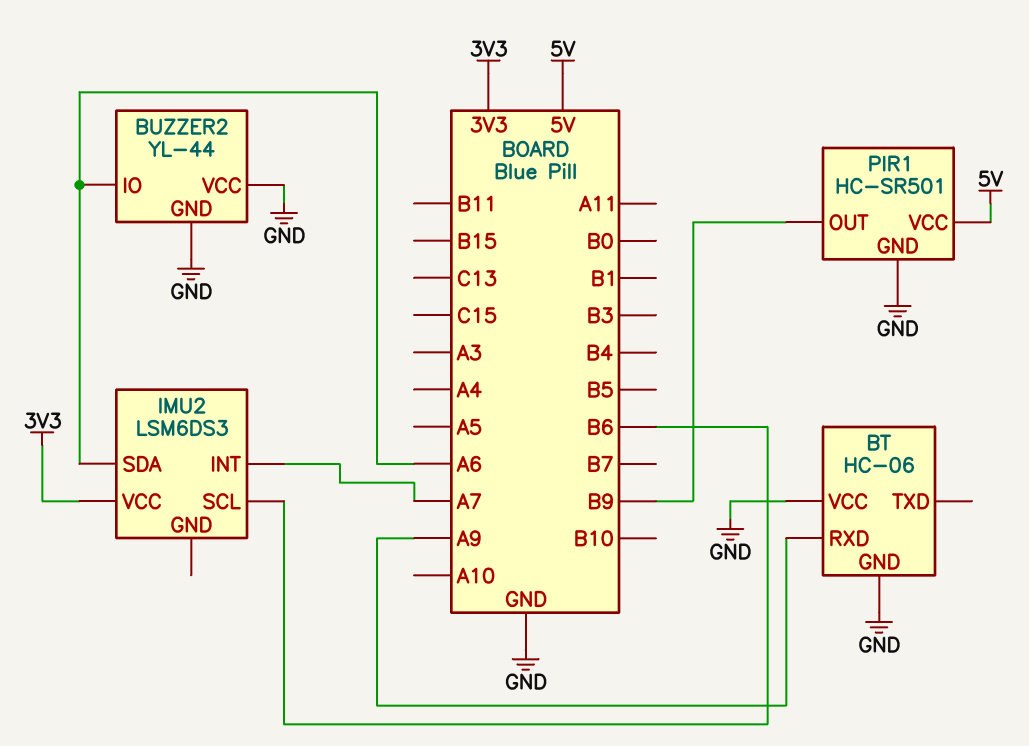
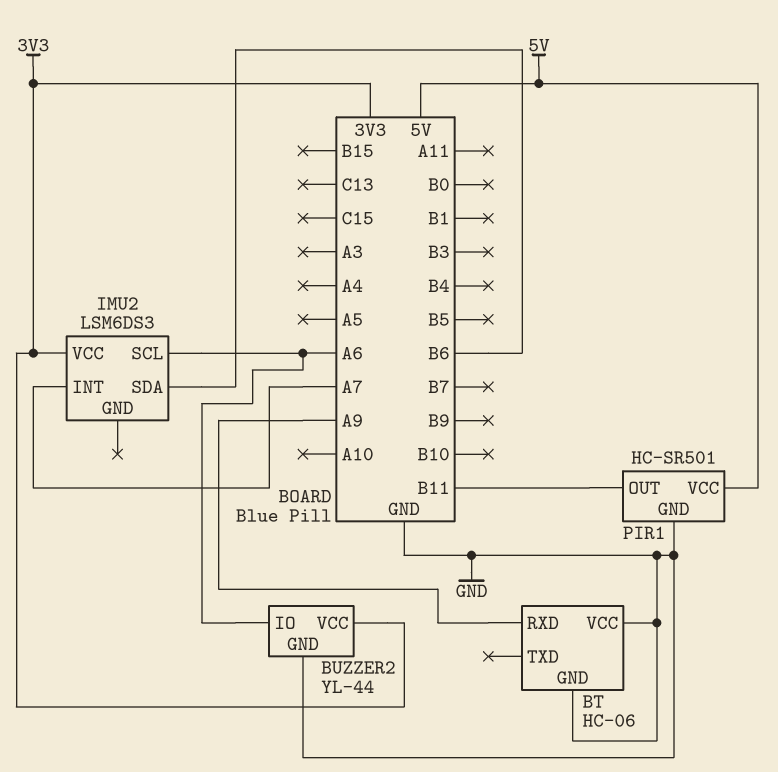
BUZZER2 pin VCC: GND -> 3V3
IMU2 pin SCL: B6 -> A6
IMU2 pin SDA: A6 -> B6
PIR1 pin OUT: B9 -> B11

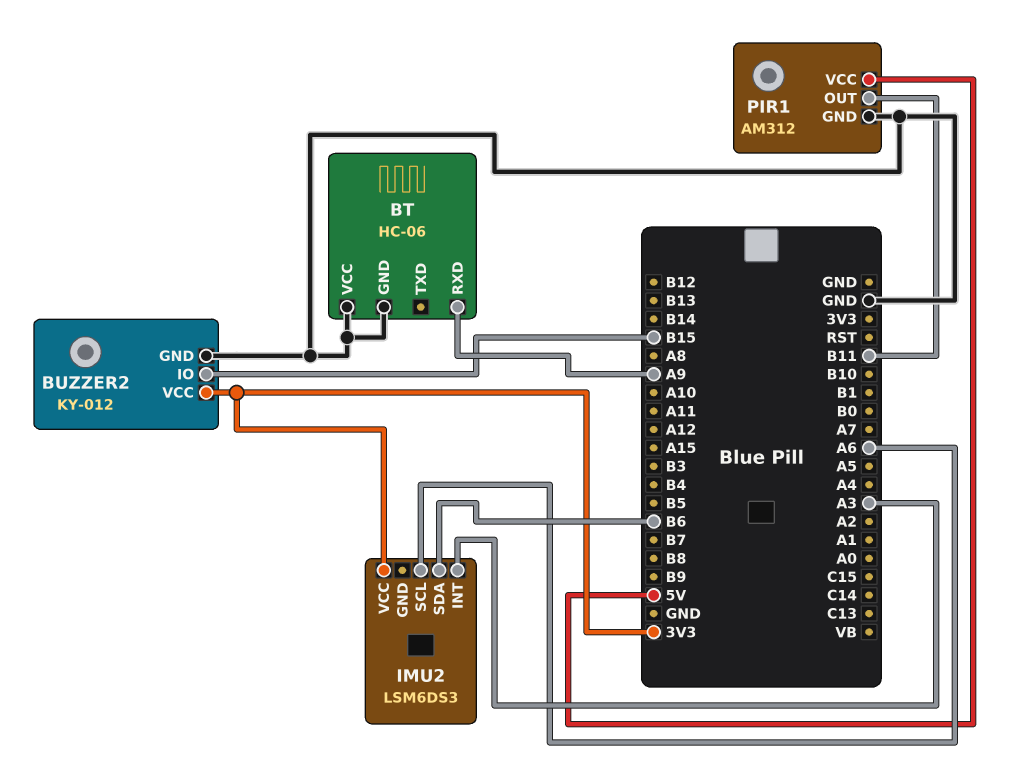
BUZZER2: YL-44 -> KY-012
BUZZER2 pin IO: A6 -> B15
IMU2 pin INT: A7 -> A3
PIR1: HC-SR501 -> AM312

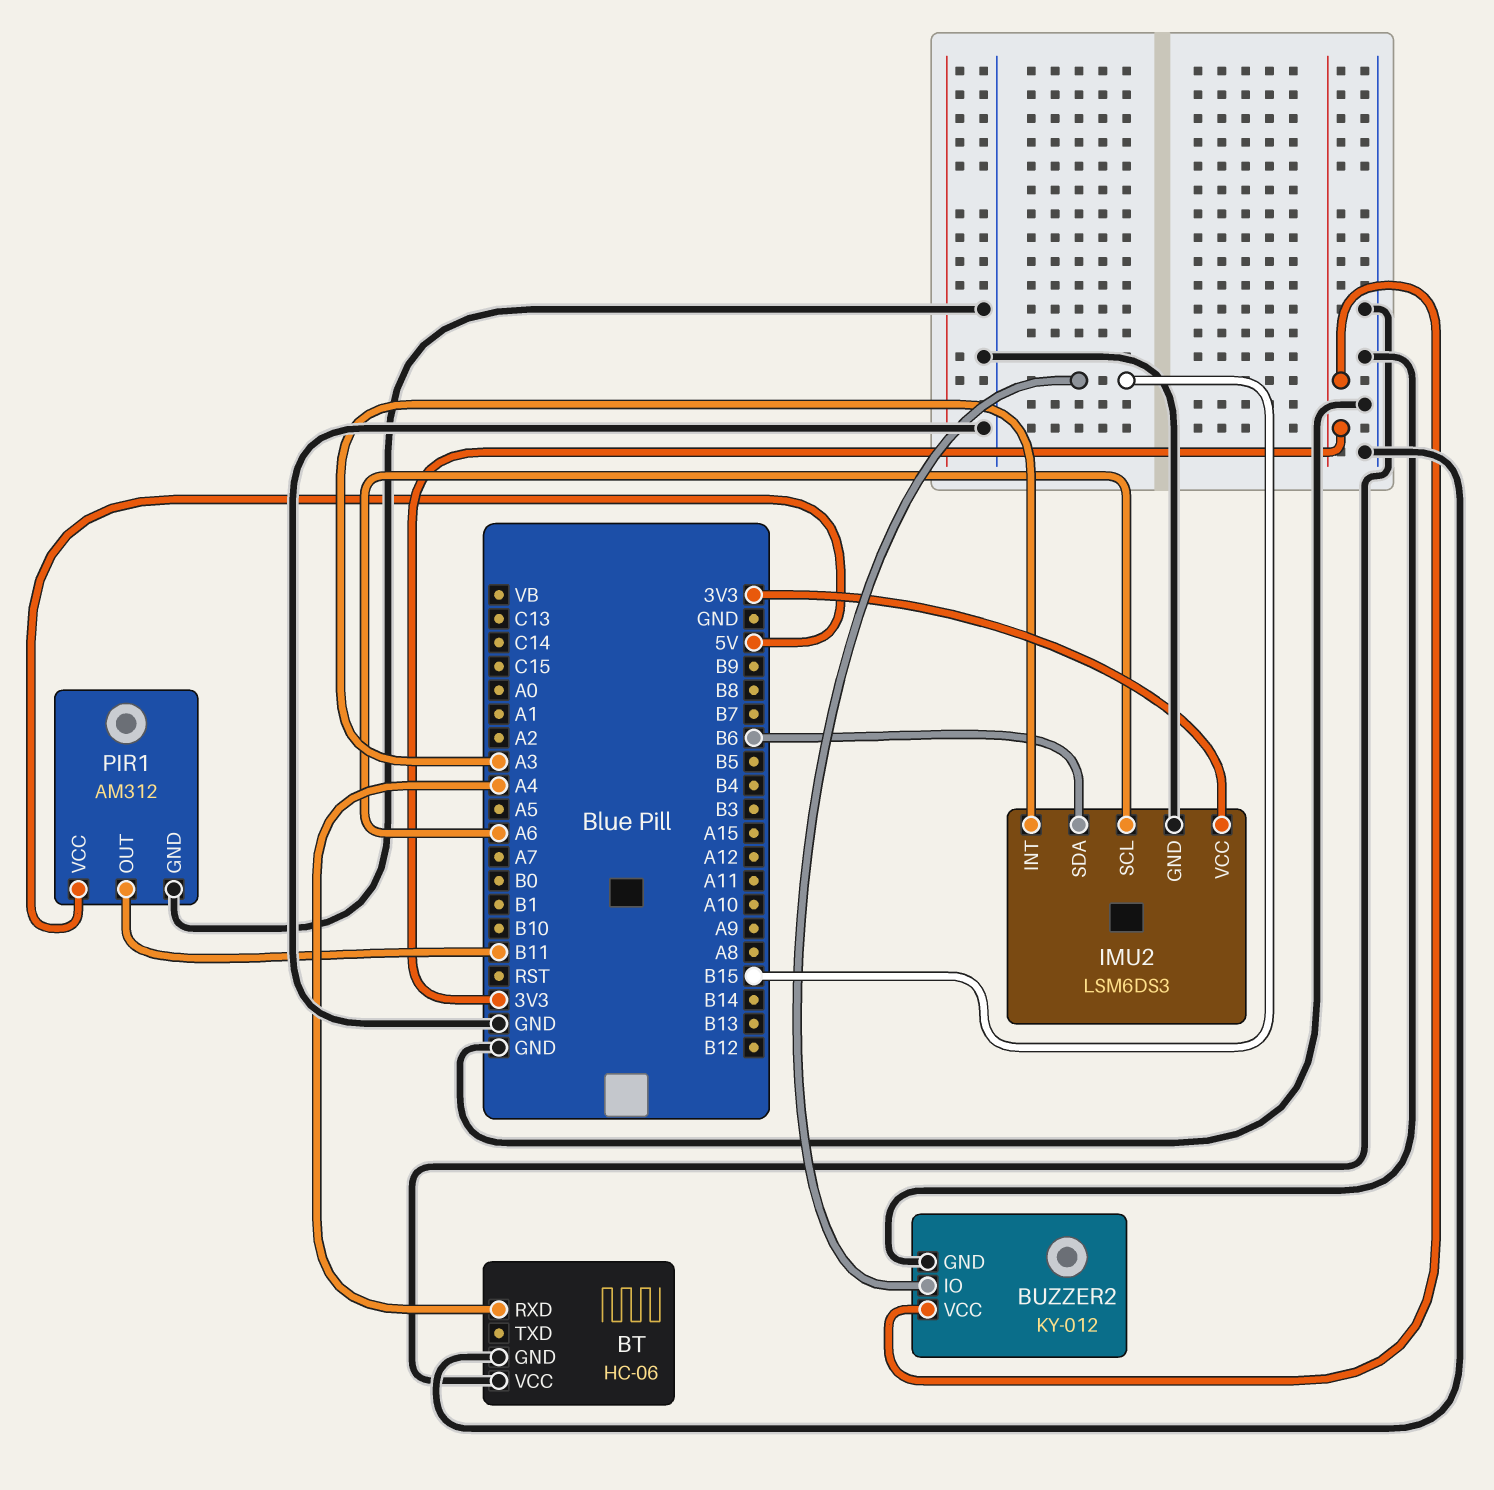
BT pin RXD: A9 -> A4
IMU2 pin GND: none -> GND

